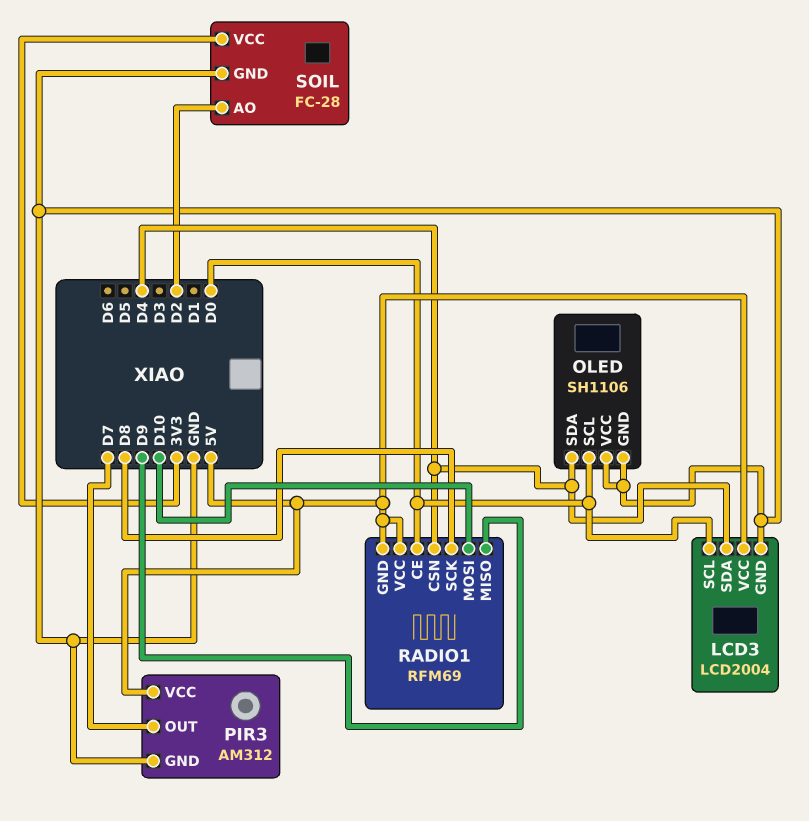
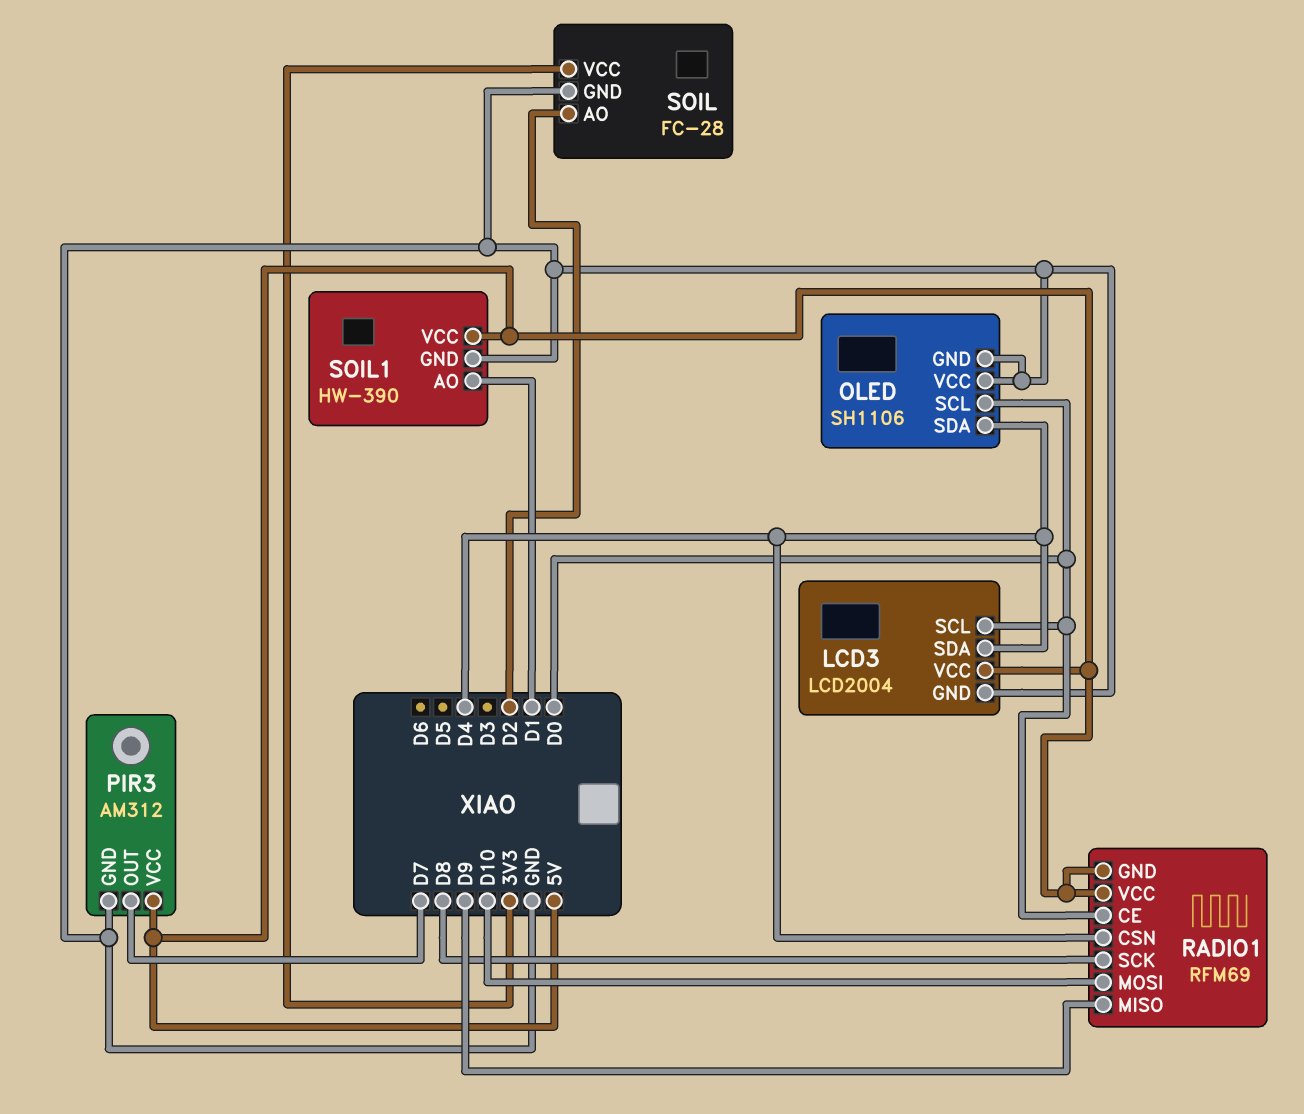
SOIL1: none -> HW-390
SOIL1 pin AO: none -> D1
SOIL1 pin GND: none -> GND
SOIL1 pin VCC: none -> 5V

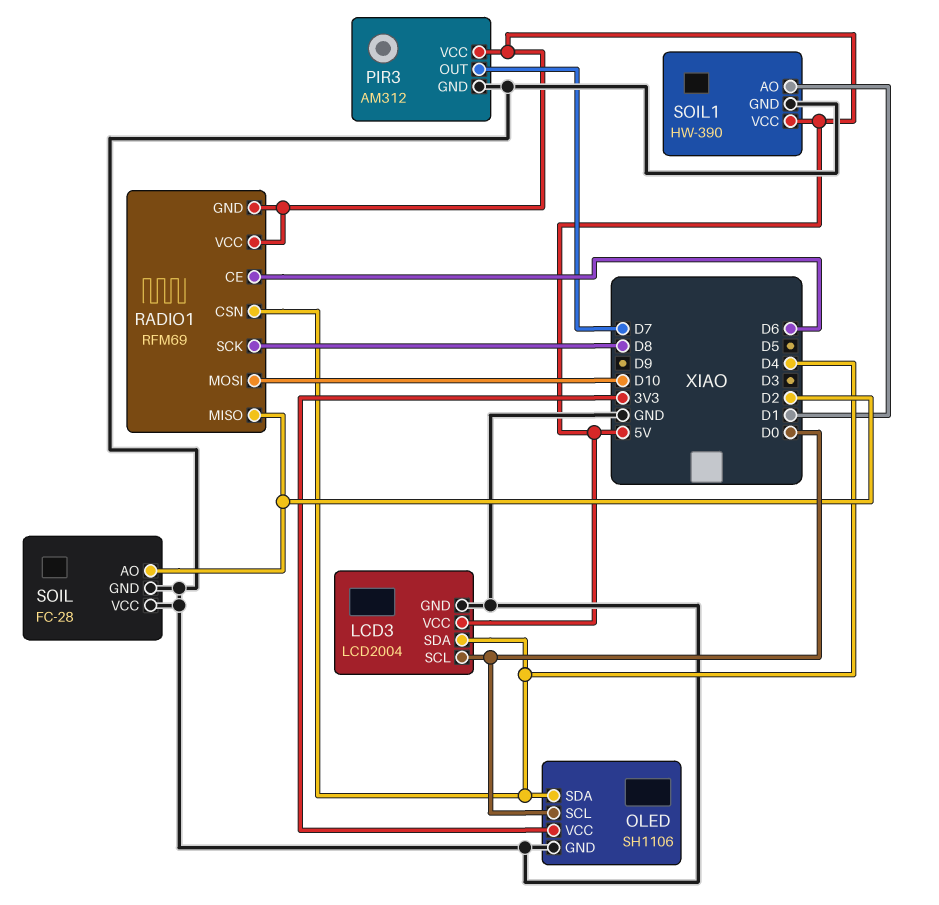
OLED pin VCC: GND -> 3V3
RADIO1 pin CE: D0 -> D6
RADIO1 pin MISO: D9 -> D2
SOIL pin VCC: 3V3 -> GND

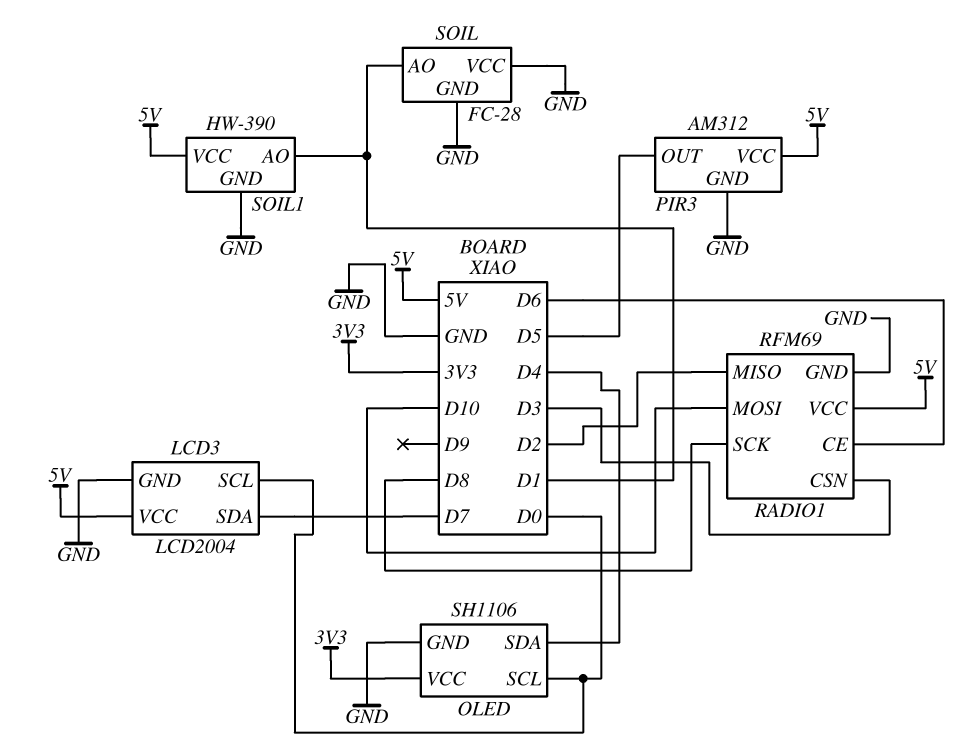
LCD3 pin SDA: D4 -> D7
PIR3 pin OUT: D7 -> D5
RADIO1 pin CSN: D4 -> D3
RADIO1 pin GND: 5V -> GND
SOIL pin AO: D2 -> D1

